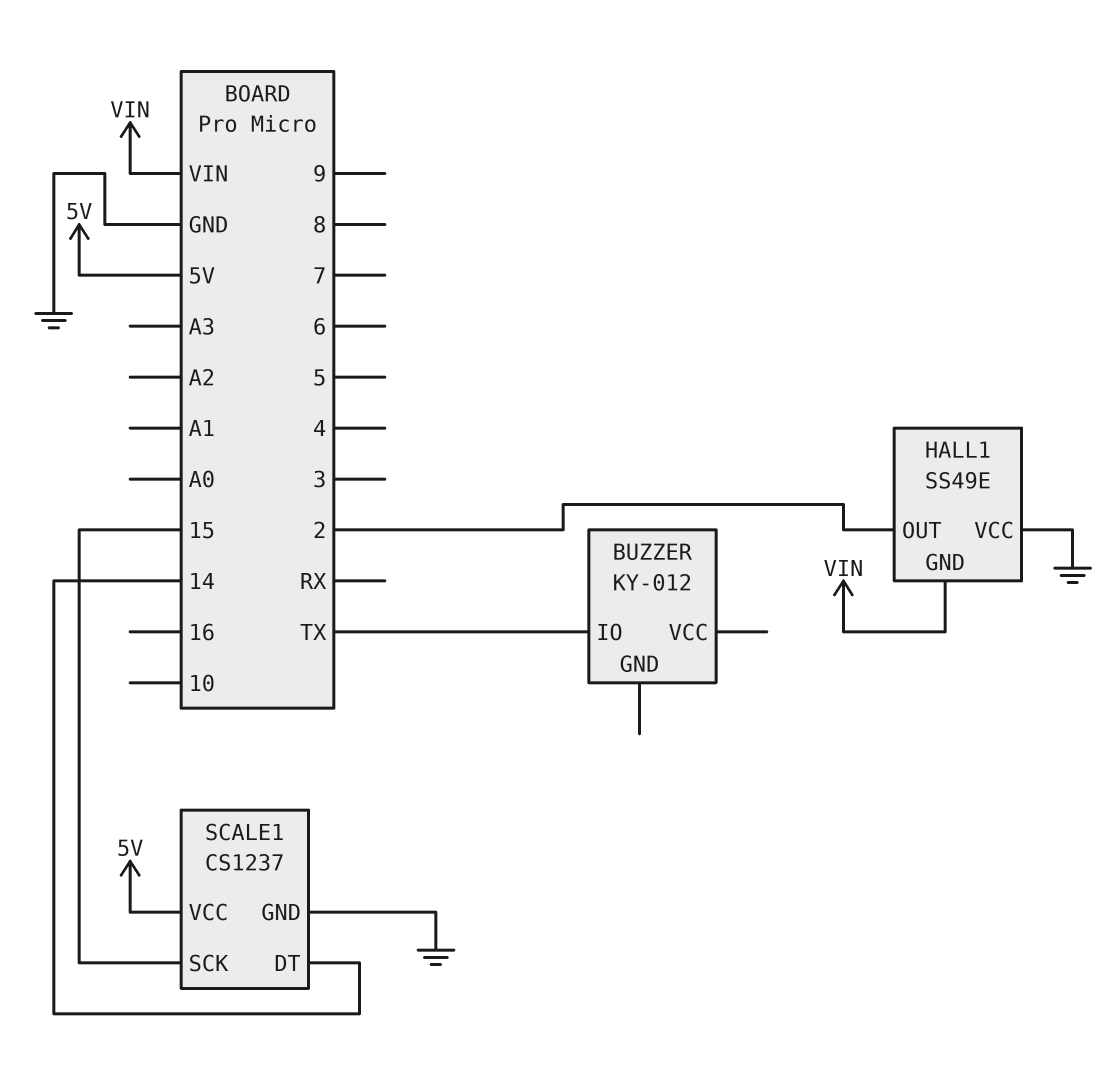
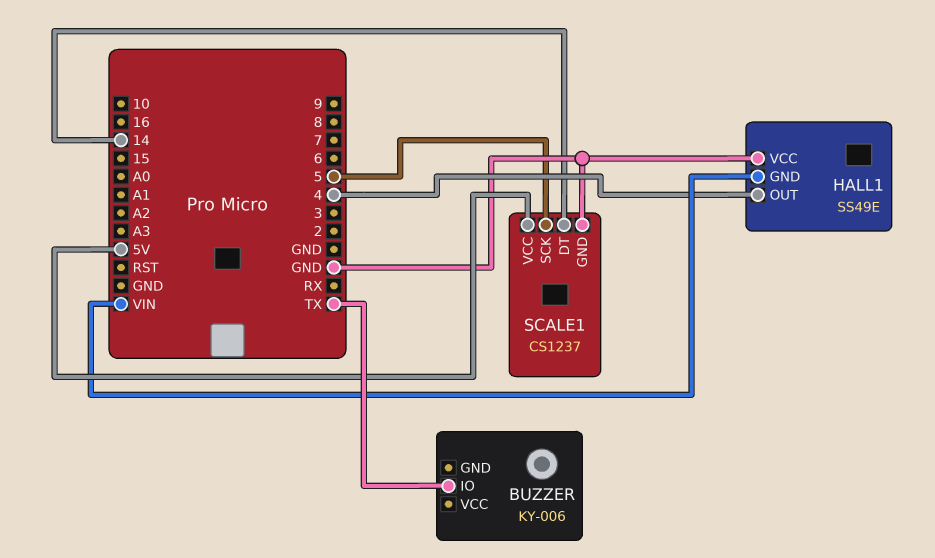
BUZZER: KY-012 -> KY-006
HALL1 pin OUT: 2 -> 4
SCALE1 pin SCK: 15 -> 5

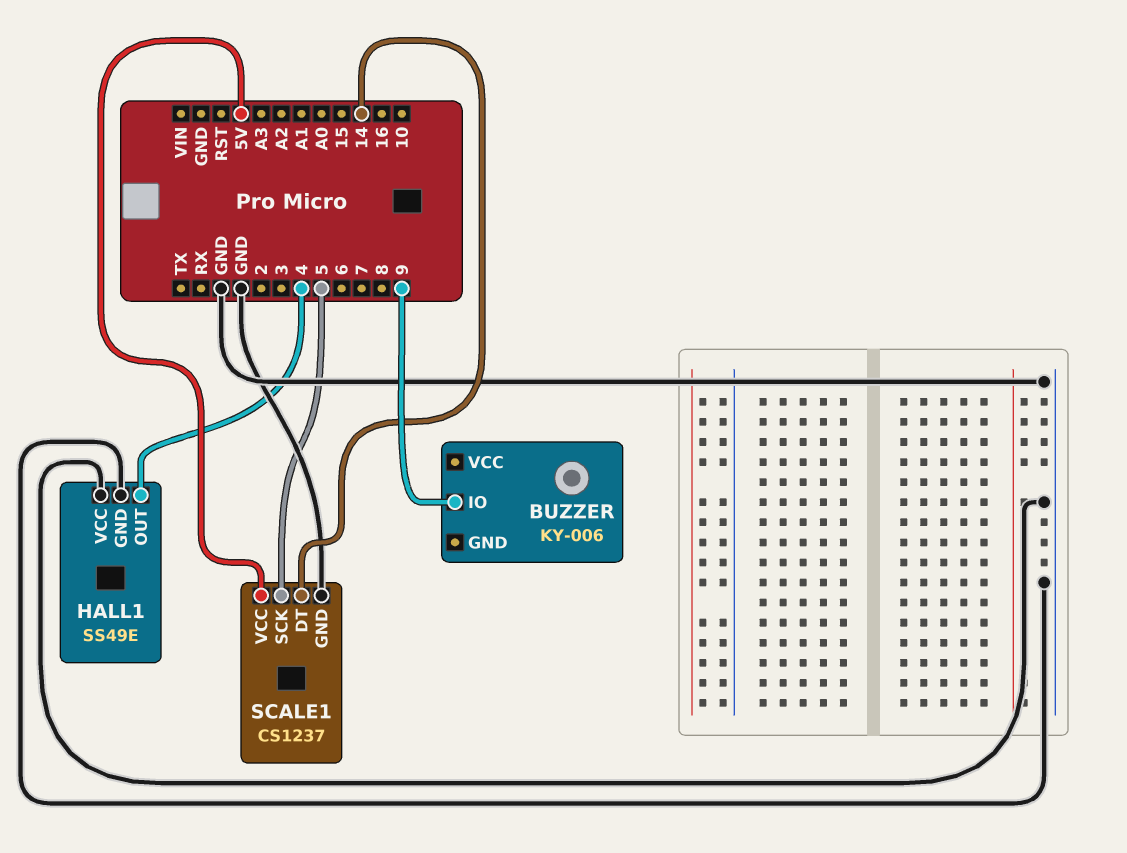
BUZZER pin IO: TX -> 9
HALL1 pin GND: VIN -> GND

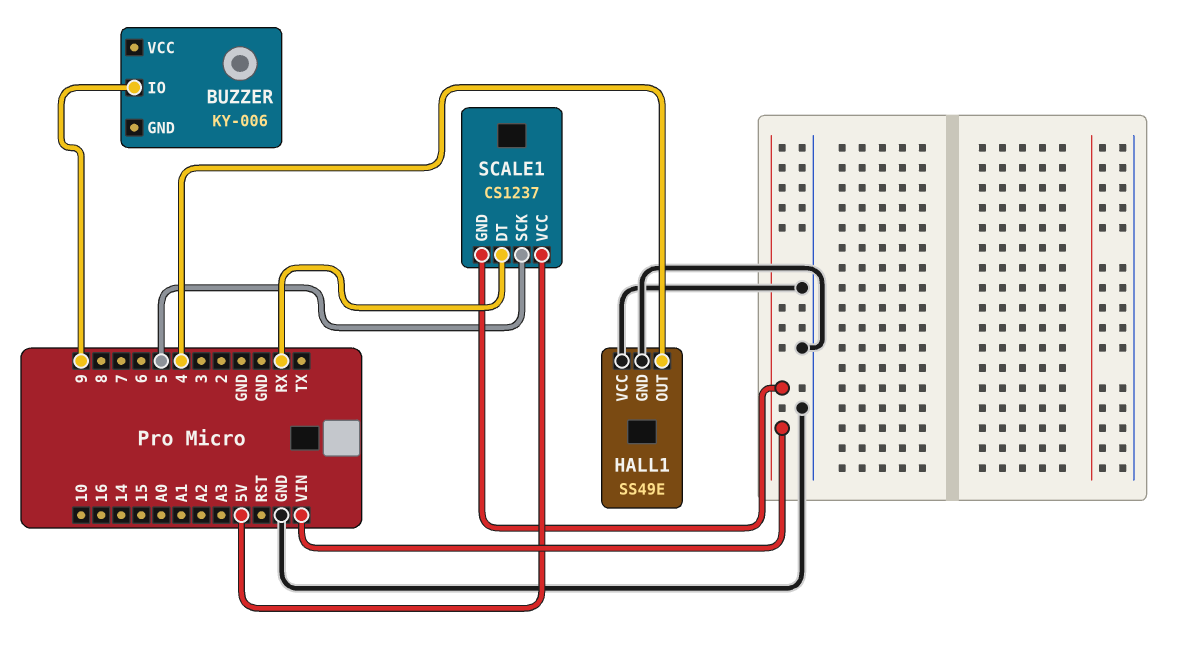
SCALE1 pin DT: 14 -> RX
SCALE1 pin GND: GND -> VIN

